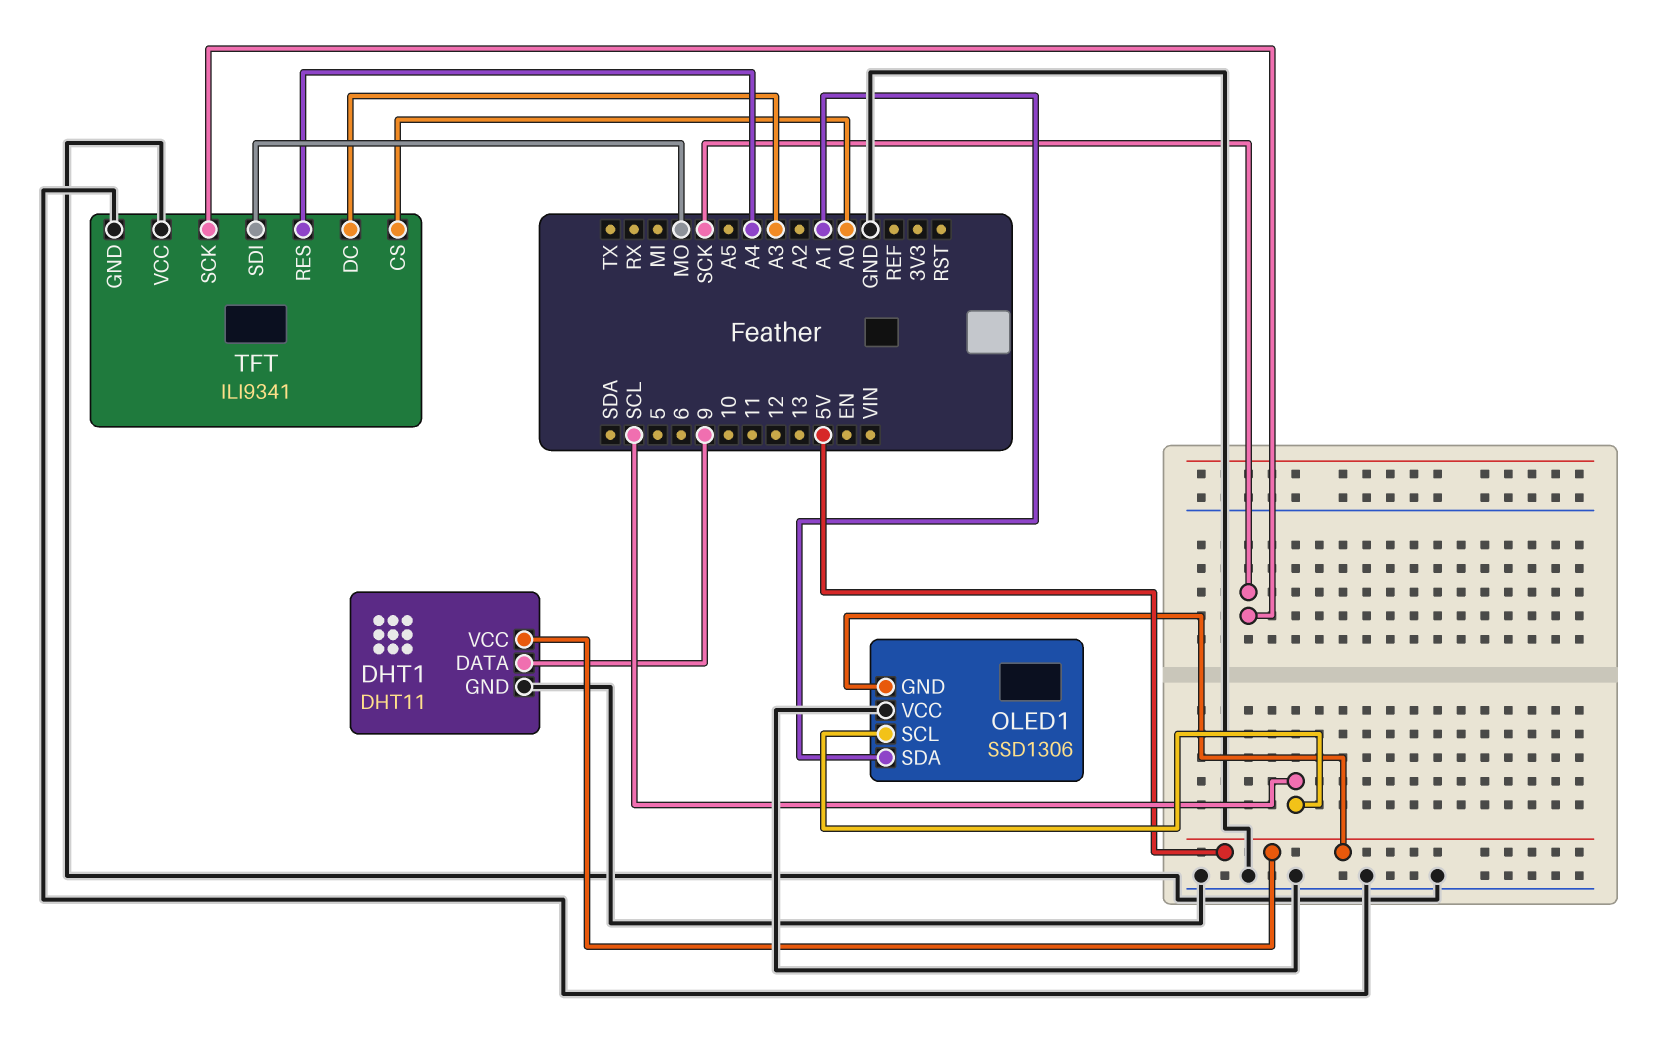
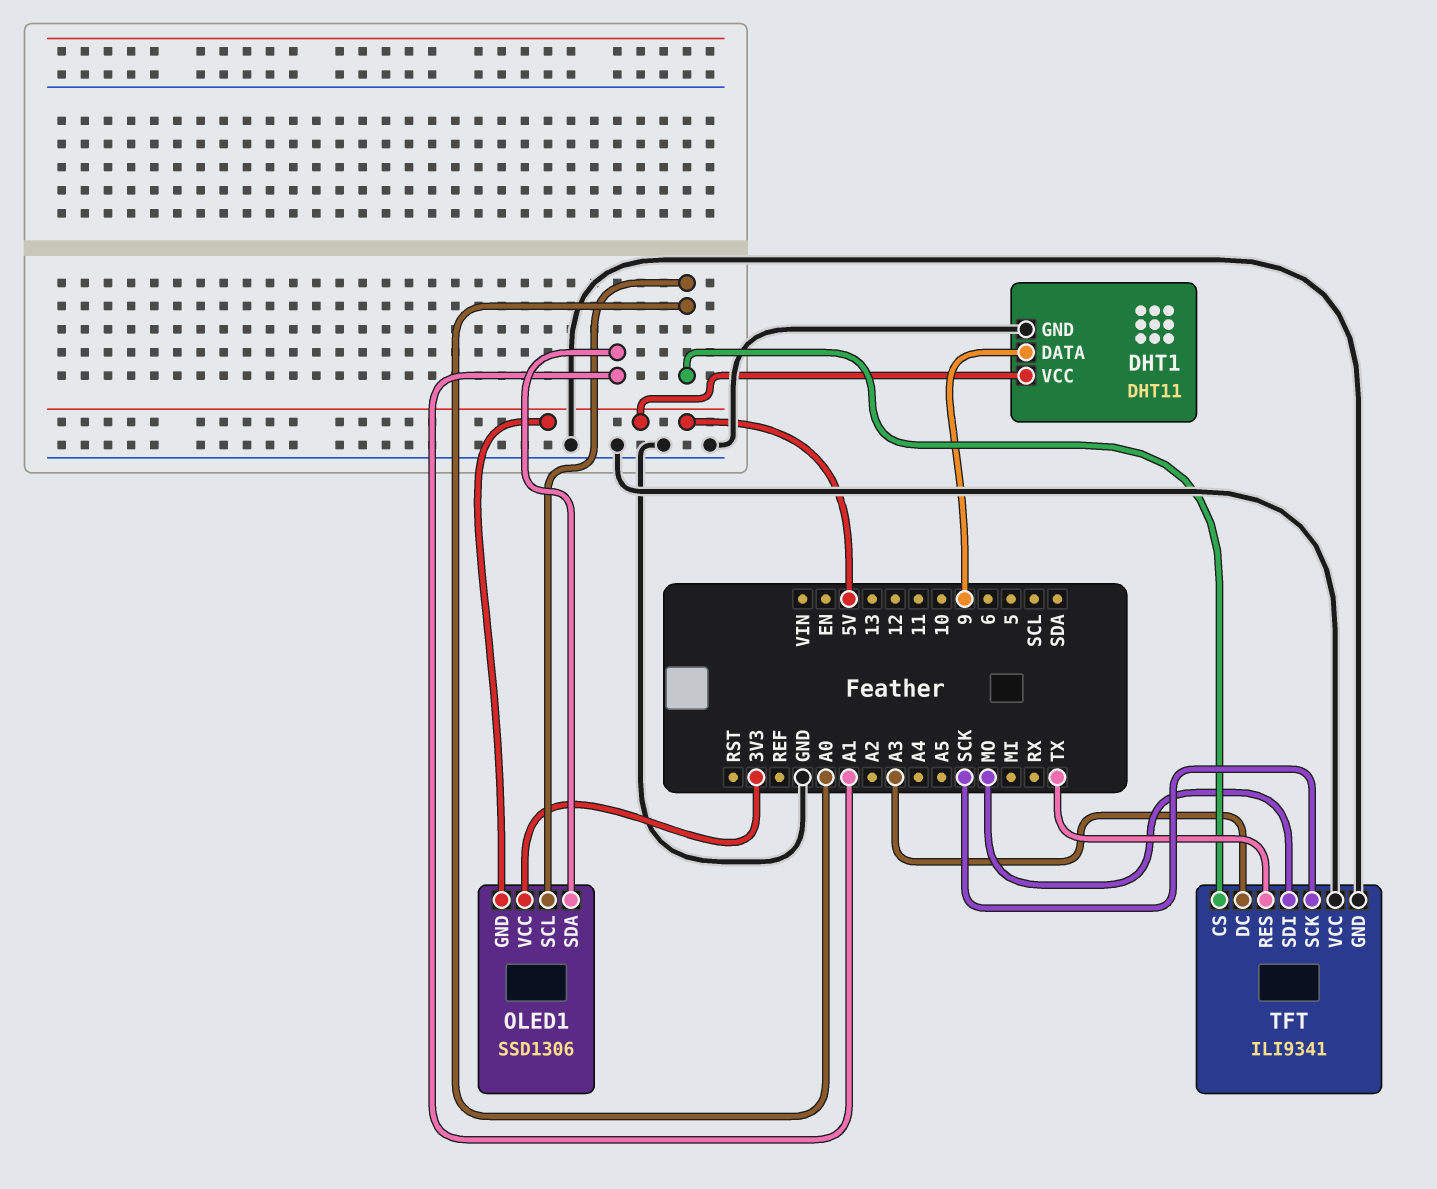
OLED1 pin SCL: SCL -> A0
OLED1 pin VCC: GND -> 3V3
TFT pin RES: A4 -> TX

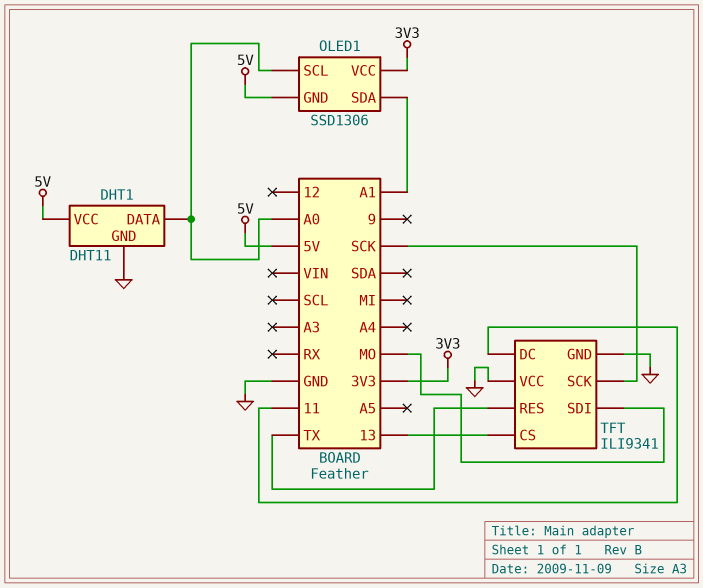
DHT1 pin DATA: 9 -> A0
TFT pin CS: A0 -> 13
TFT pin DC: A3 -> 11

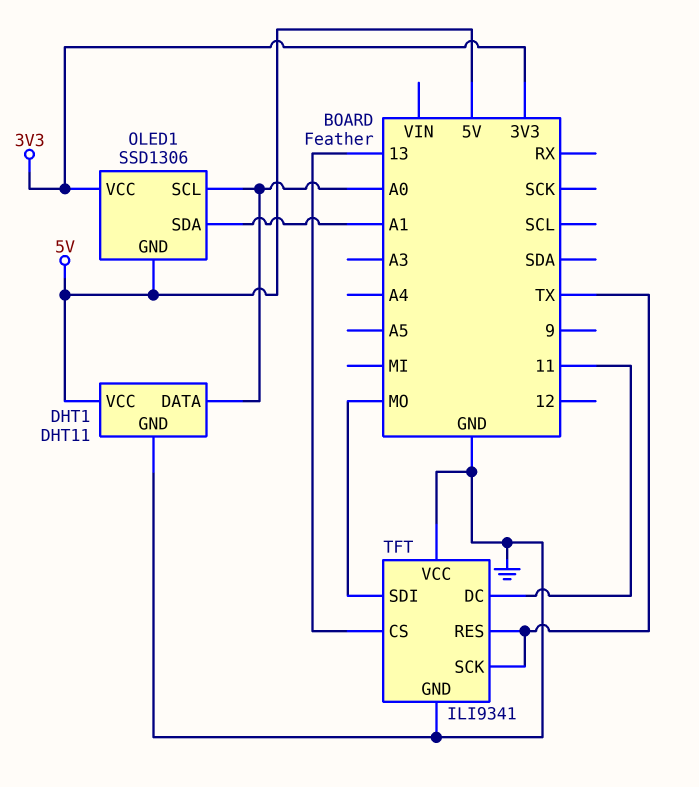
TFT pin SCK: SCK -> TX

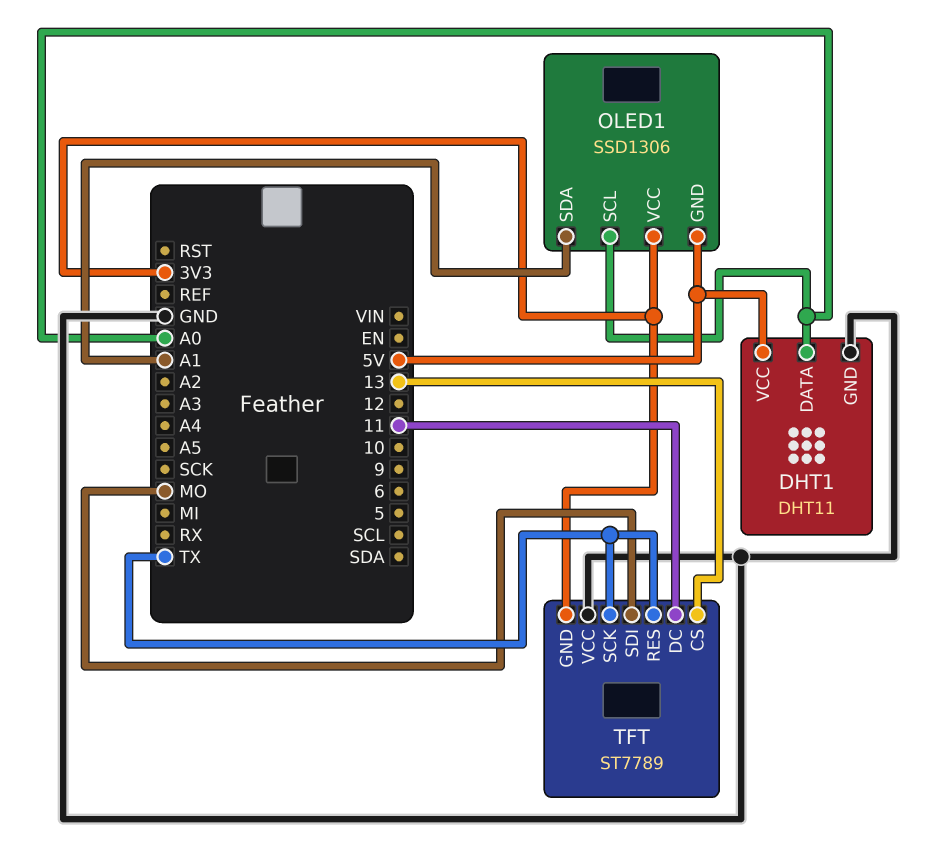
TFT: ILI9341 -> ST7789
TFT pin GND: GND -> 3V3

